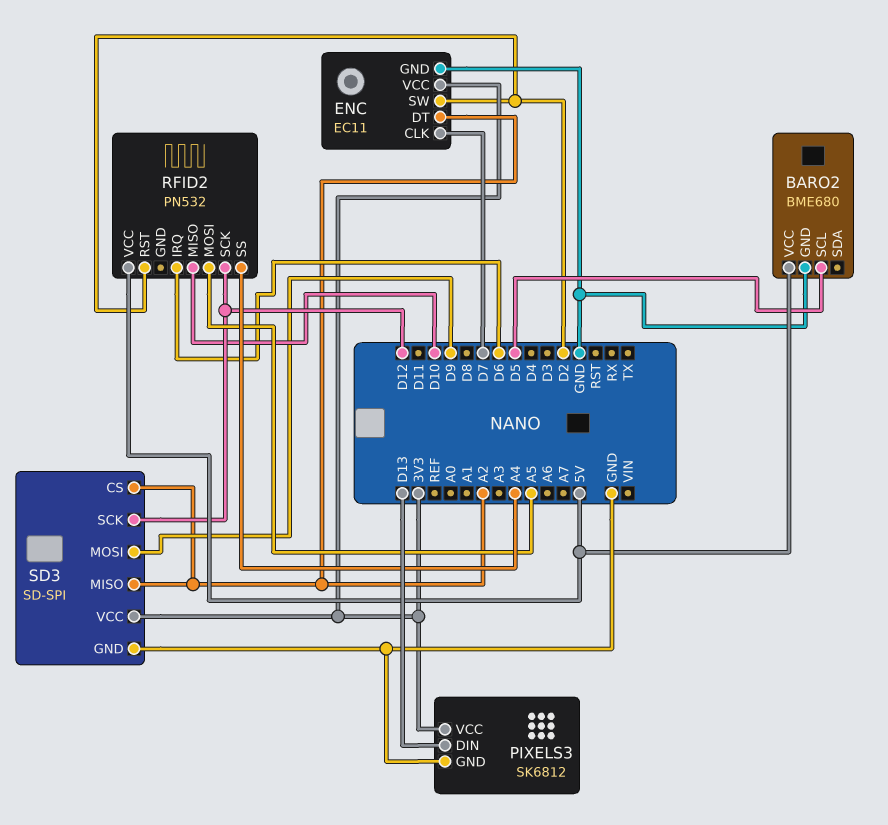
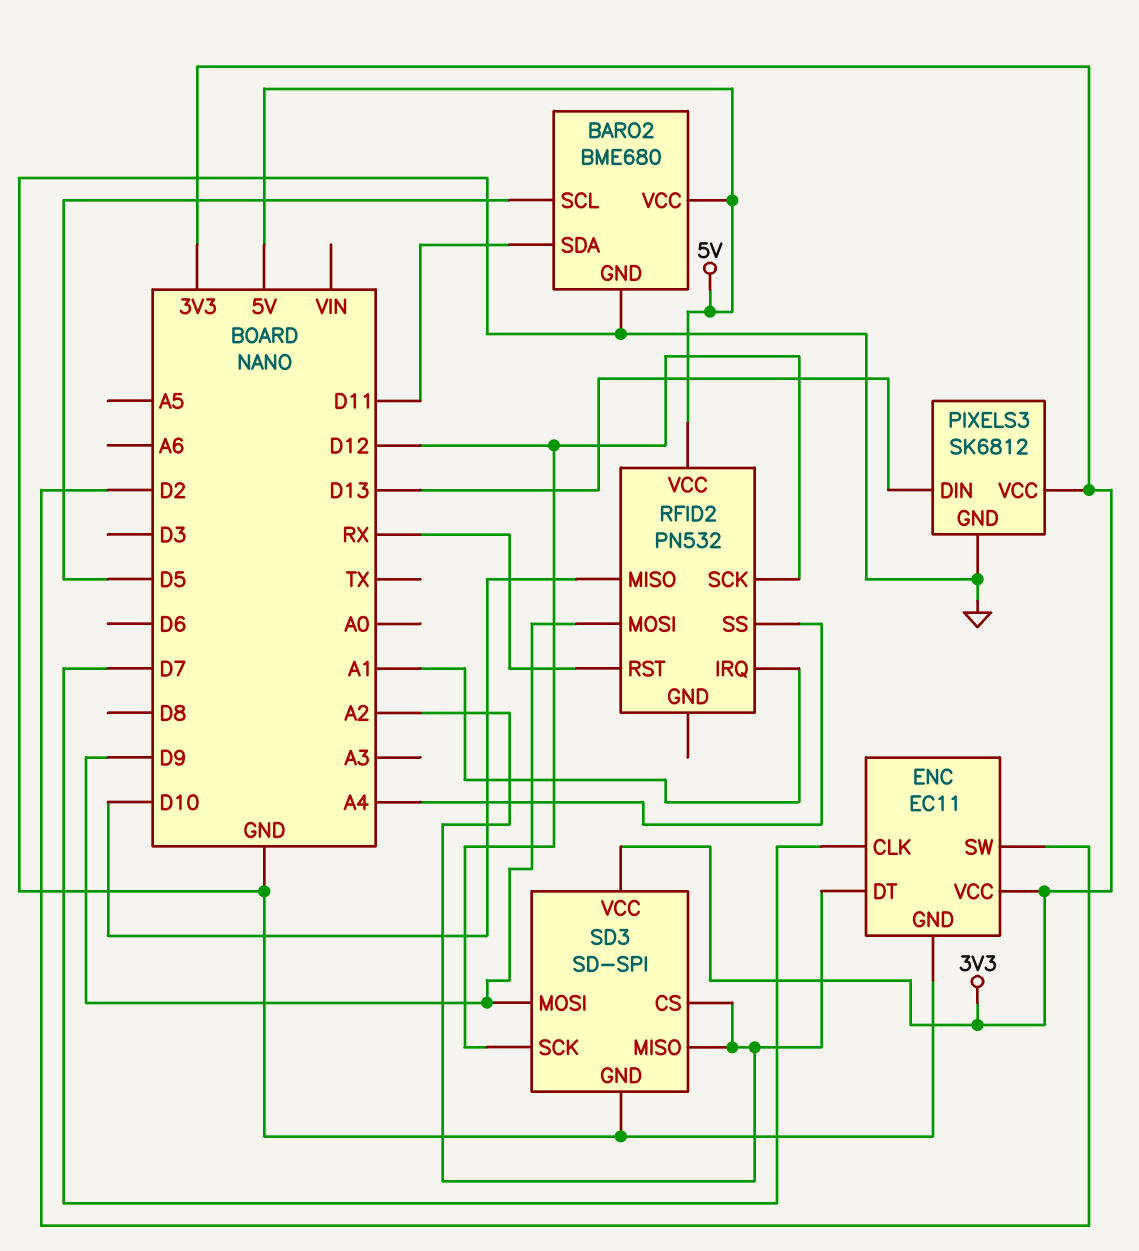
BARO2 pin SDA: none -> D11
RFID2 pin IRQ: D6 -> A1
RFID2 pin MOSI: A5 -> D9
RFID2 pin RST: D2 -> RX

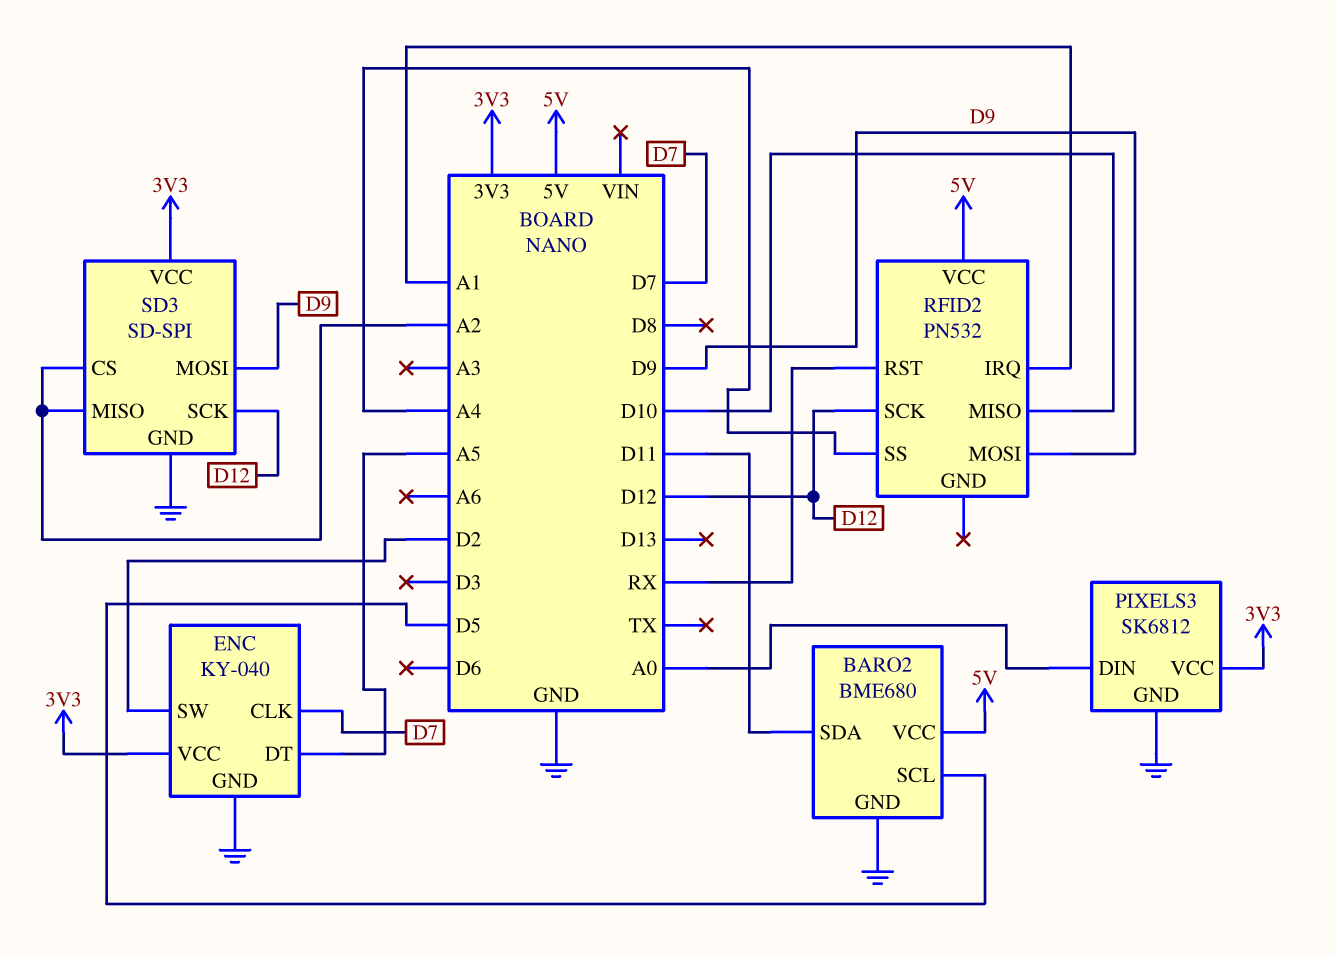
ENC: EC11 -> KY-040
ENC pin DT: A2 -> A5
PIXELS3 pin DIN: D13 -> A0

